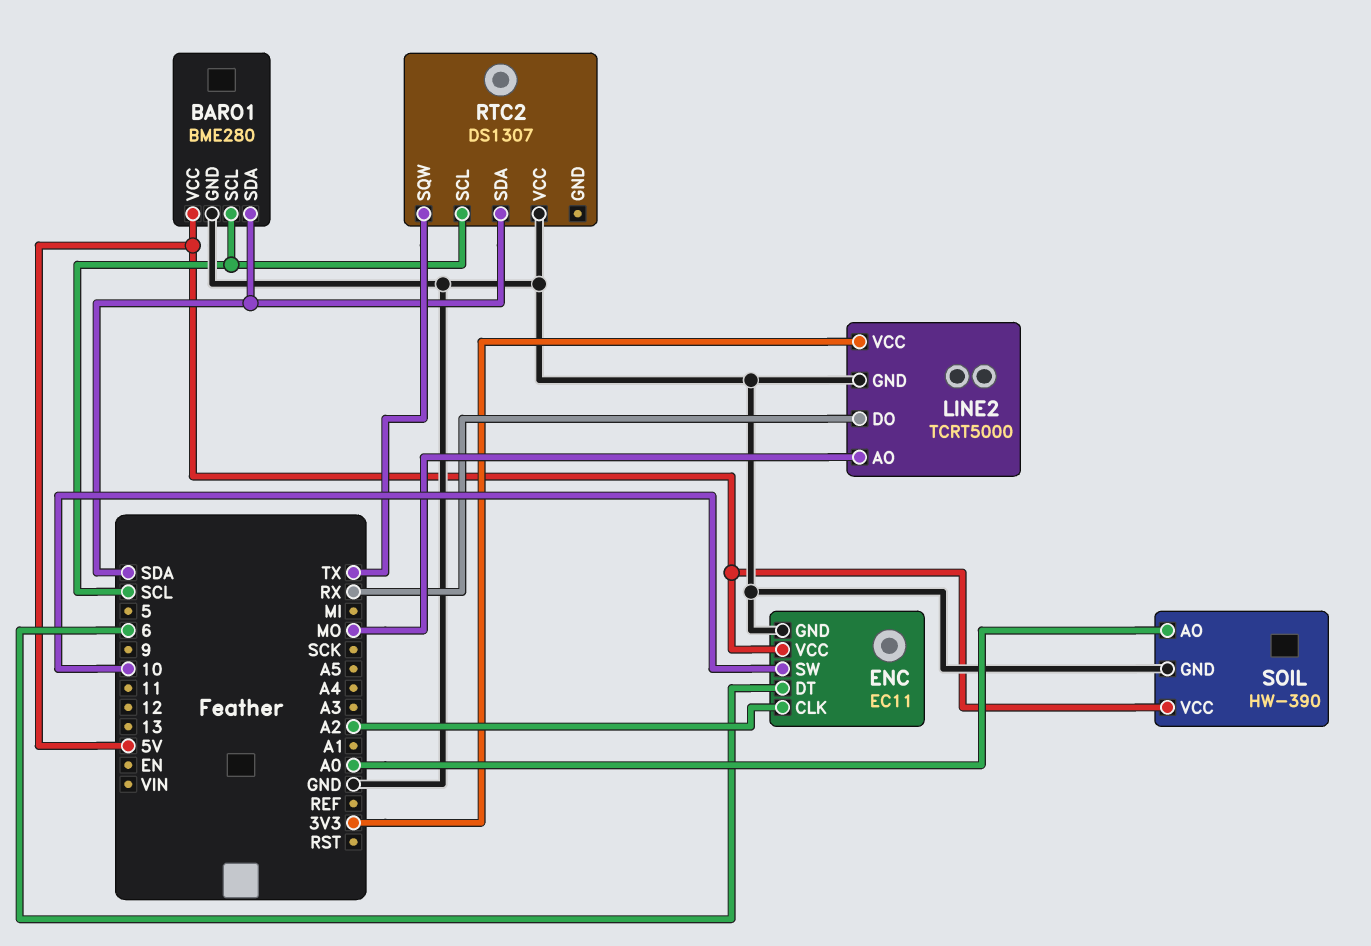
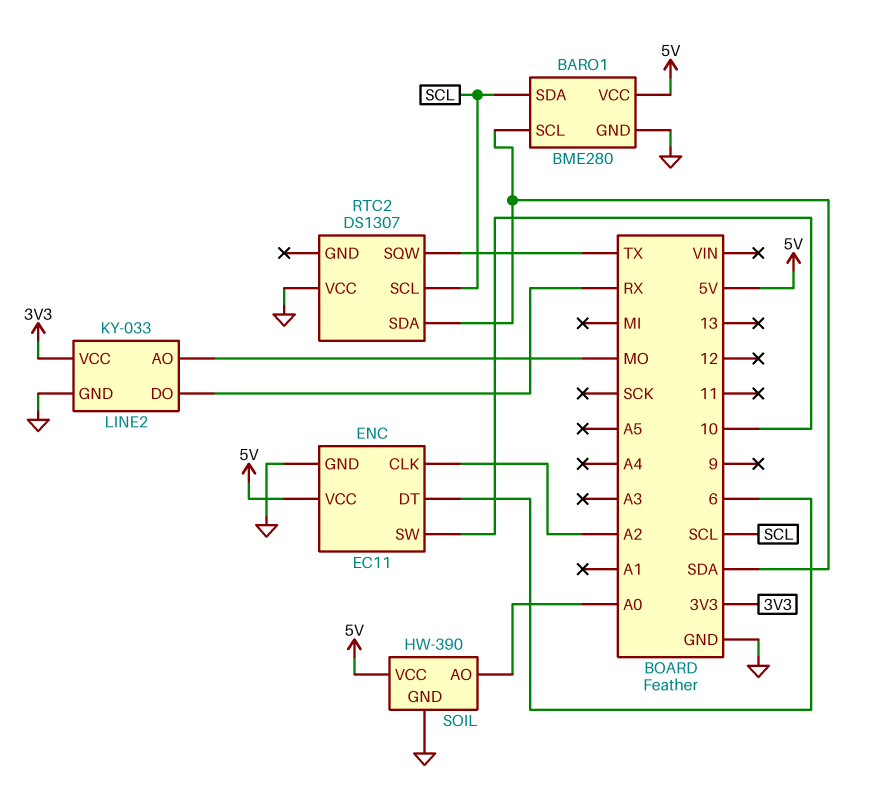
BARO1 pin SCL: SCL -> SDA
BARO1 pin SDA: SDA -> SCL
LINE2: TCRT5000 -> KY-033

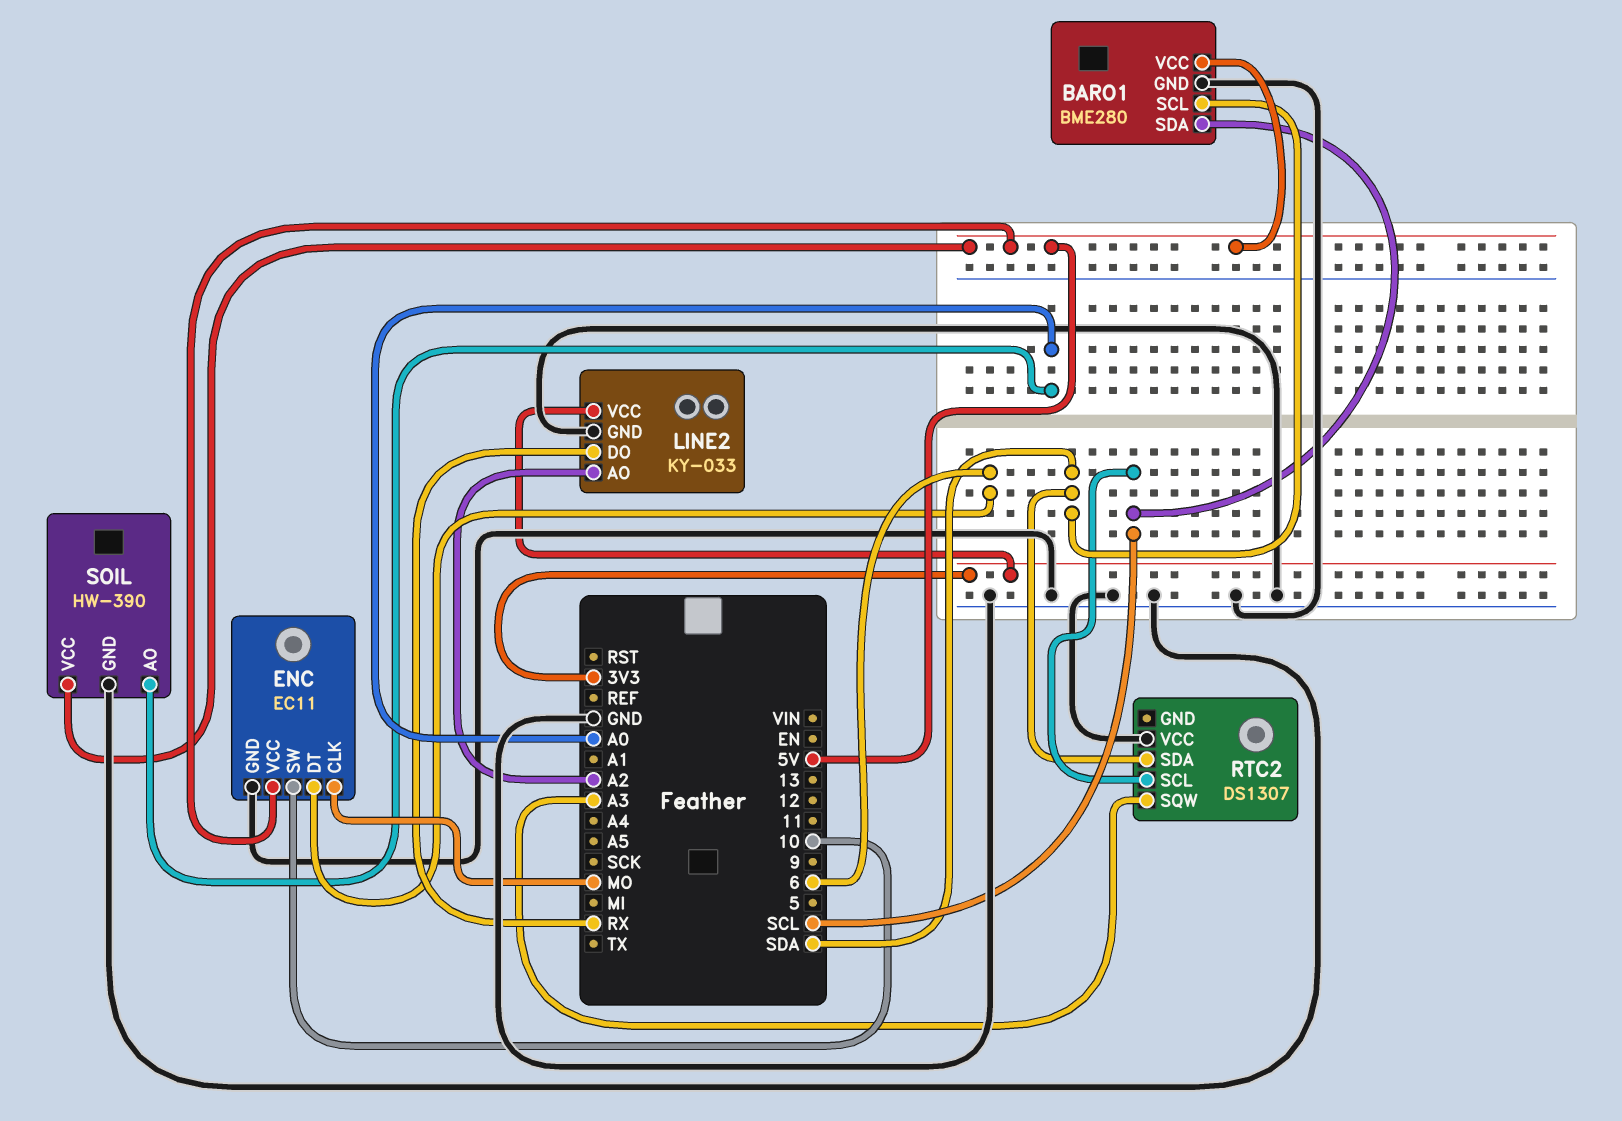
ENC pin CLK: A2 -> MO
LINE2 pin AO: MO -> A2
RTC2 pin SQW: TX -> A3

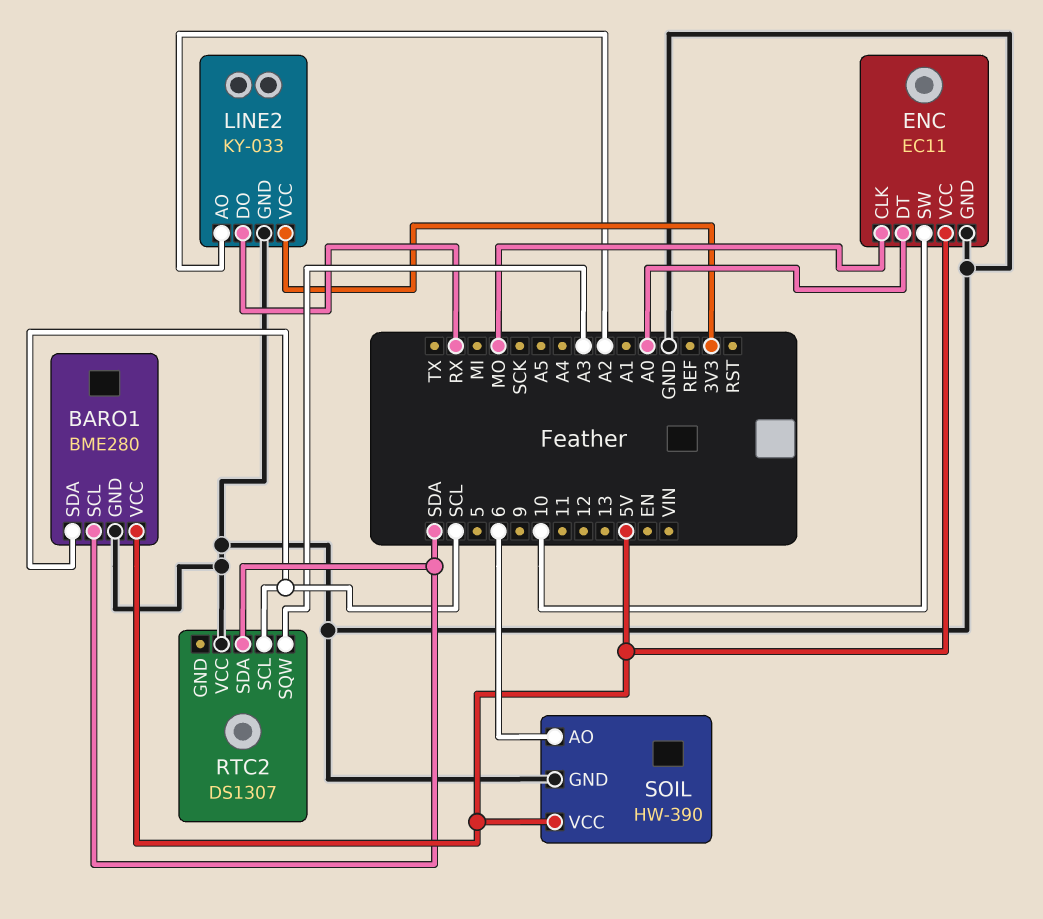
ENC pin DT: 6 -> A0
SOIL pin AO: A0 -> 6

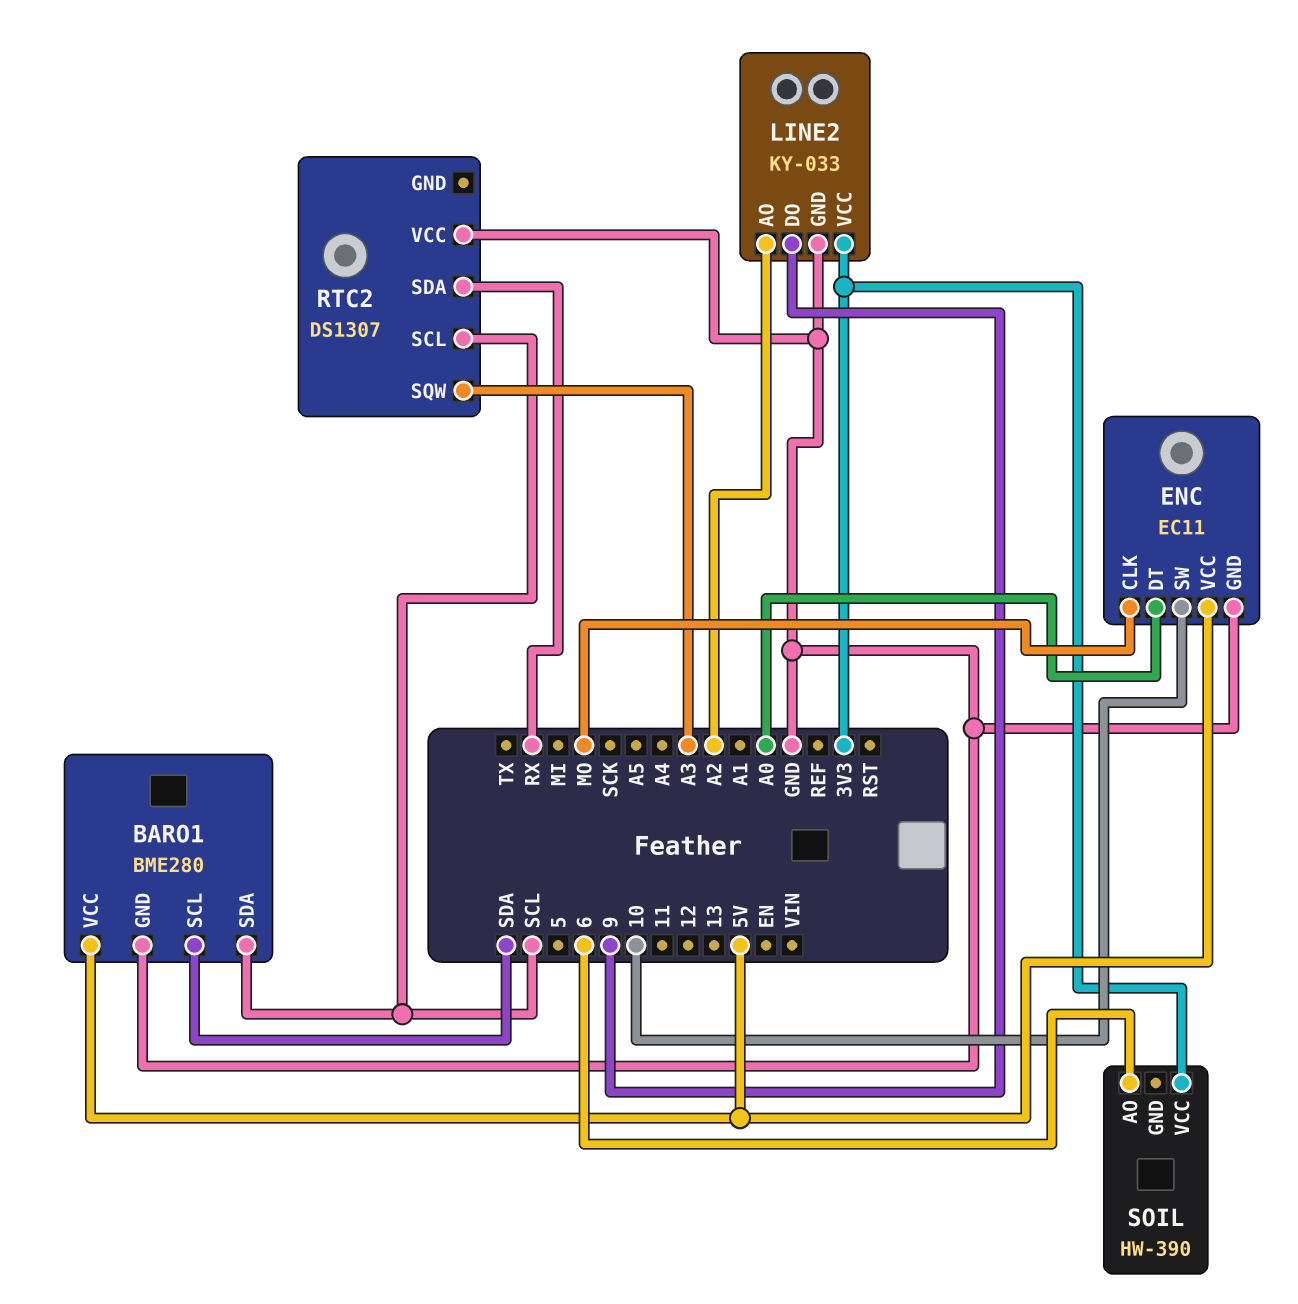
LINE2 pin DO: RX -> 9
RTC2 pin SDA: SDA -> RX
SOIL pin GND: GND -> none
SOIL pin VCC: 5V -> 3V3

